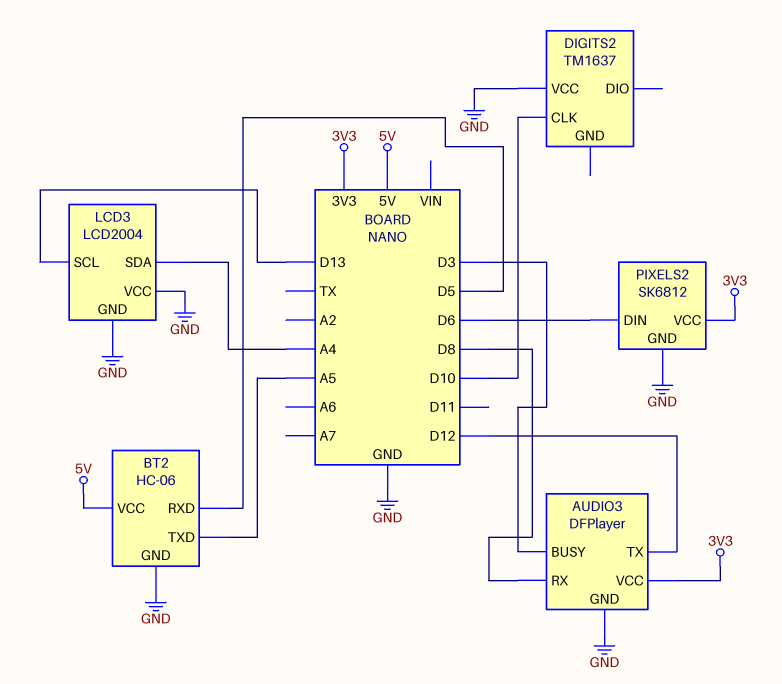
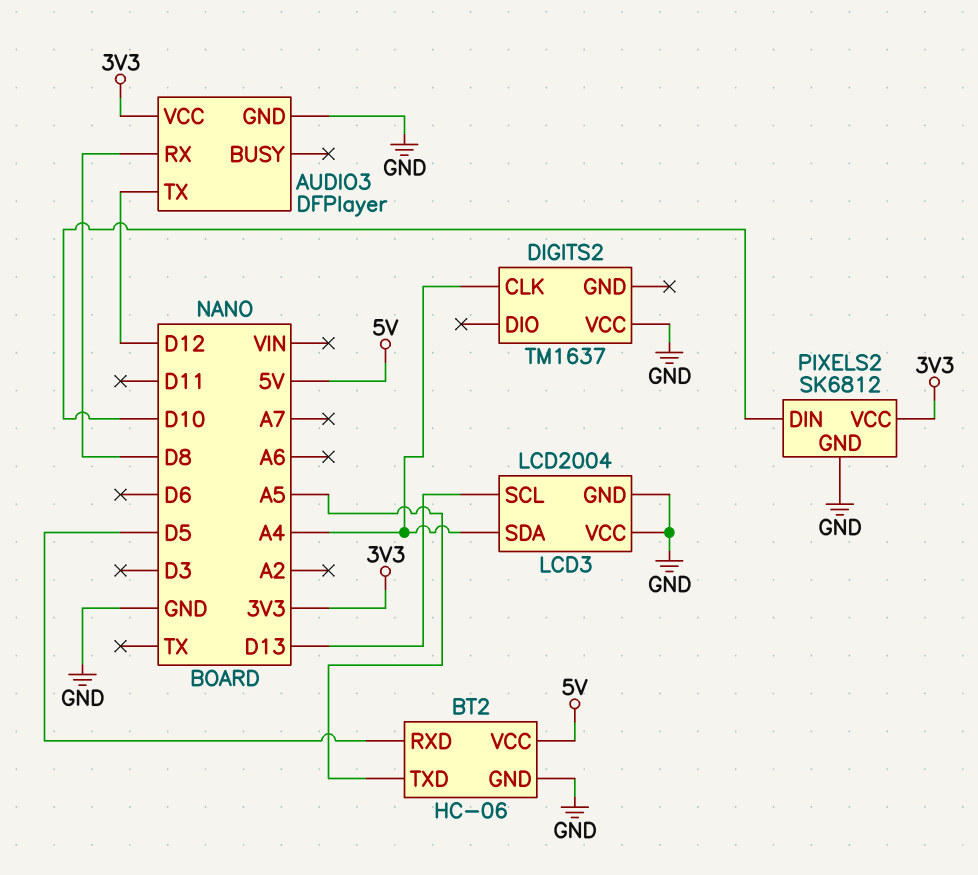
AUDIO3 pin BUSY: D3 -> none
DIGITS2 pin CLK: D10 -> A4
PIXELS2 pin DIN: D6 -> D10

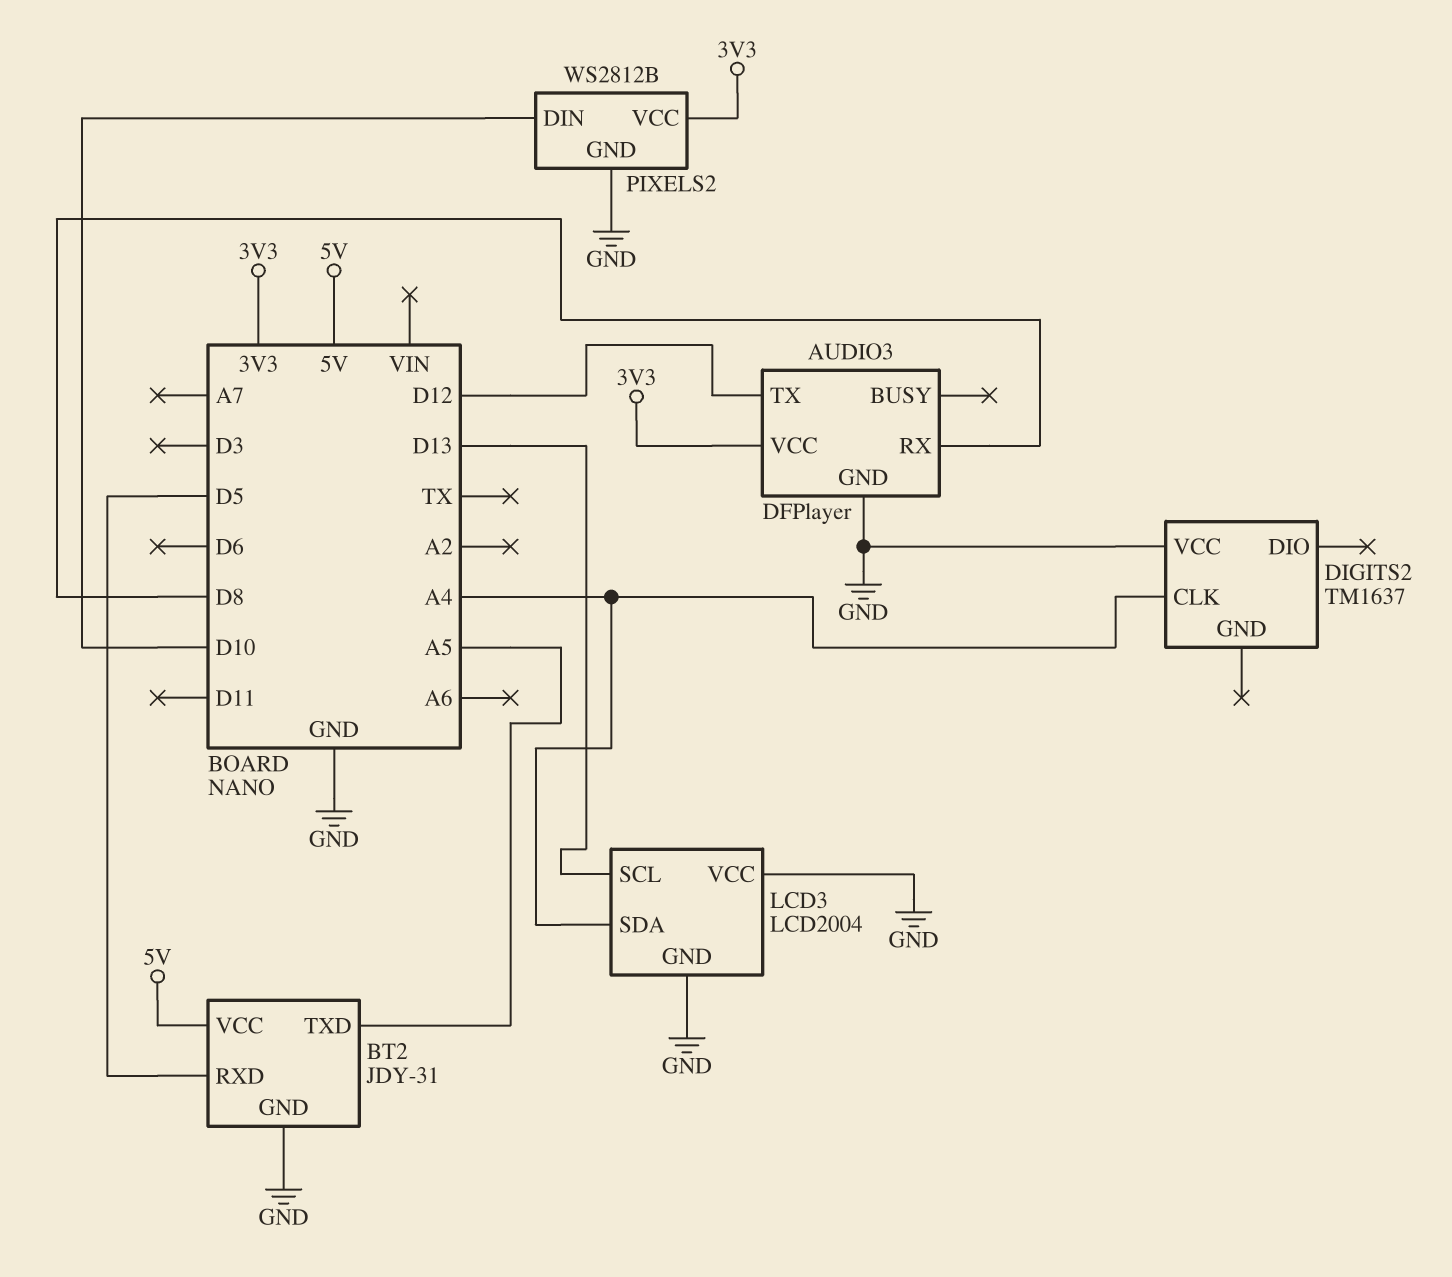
BT2: HC-06 -> JDY-31
PIXELS2: SK6812 -> WS2812B

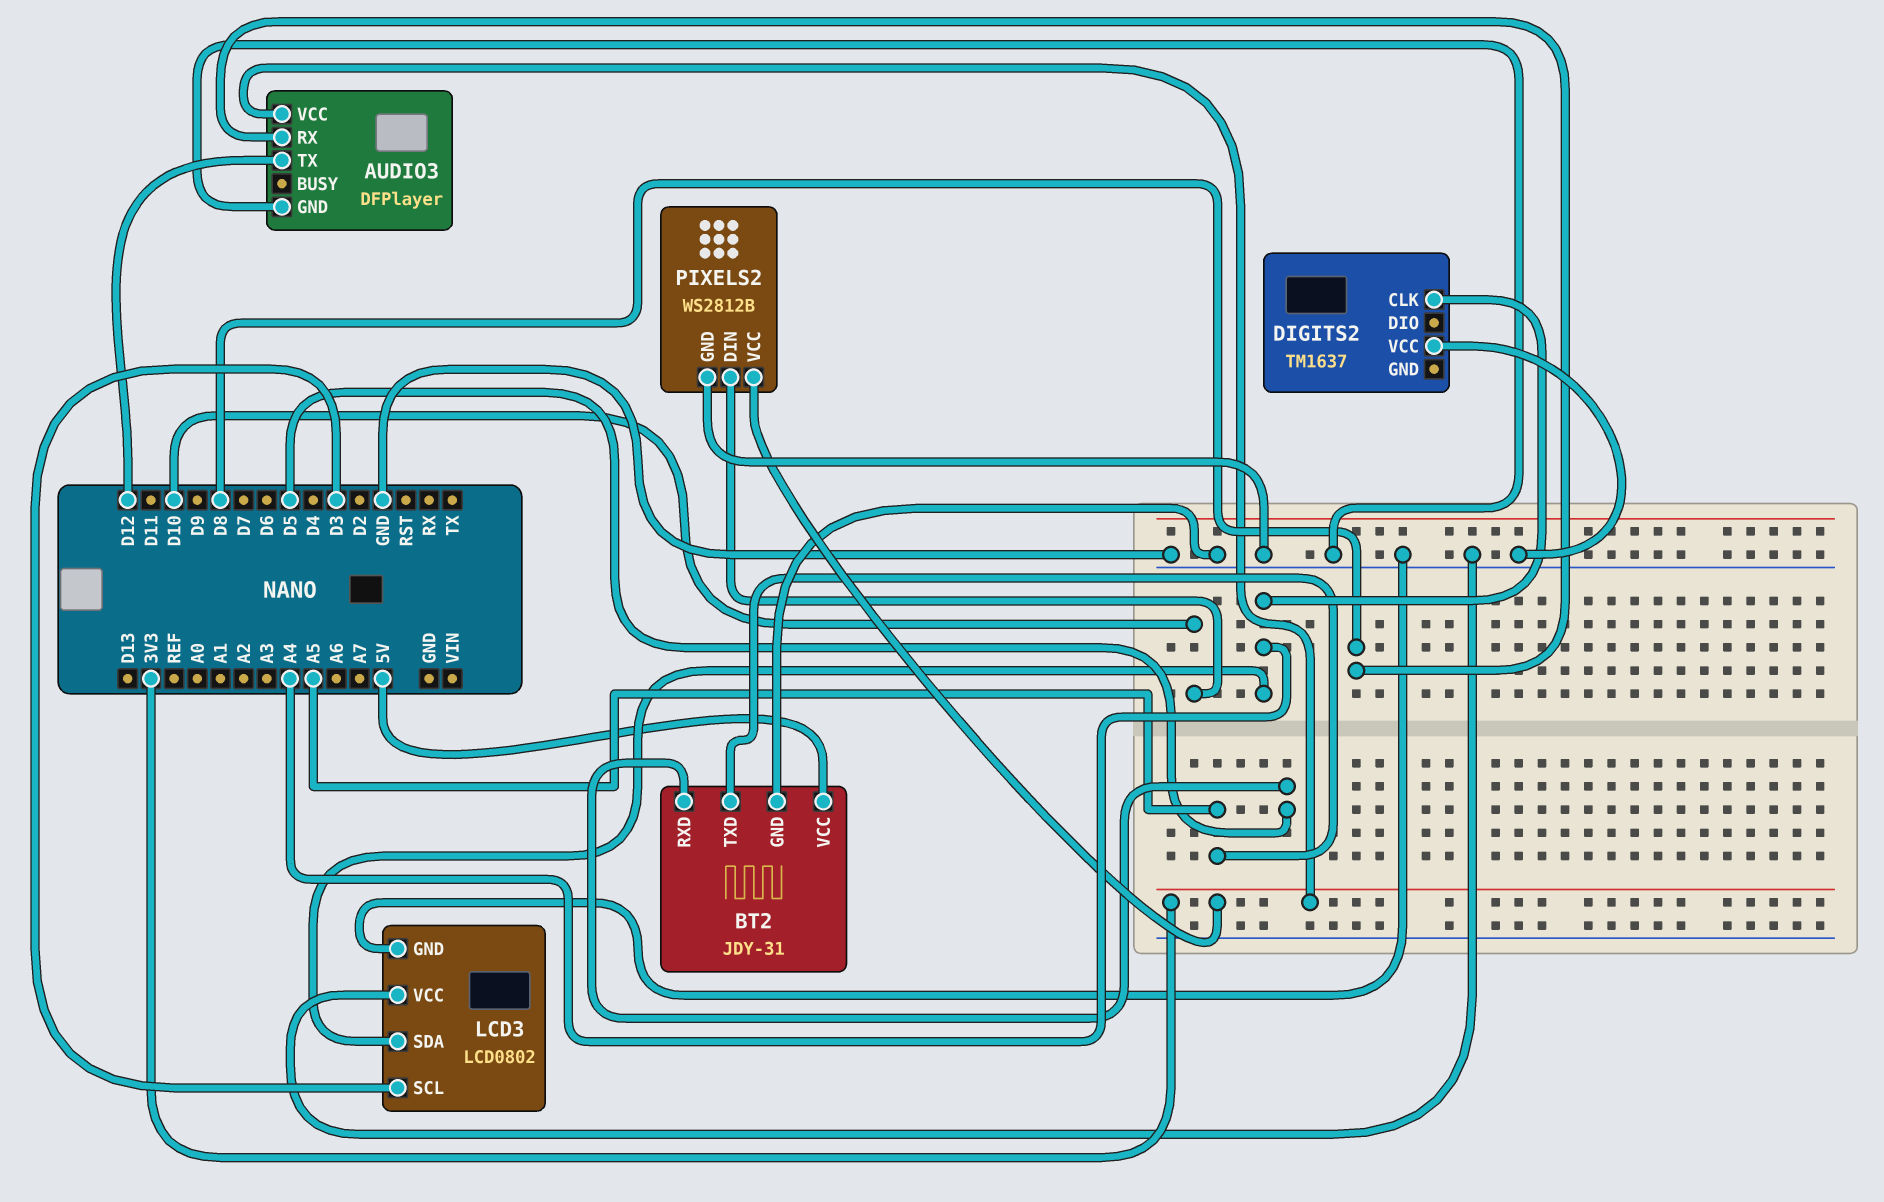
LCD3: LCD2004 -> LCD0802
LCD3 pin SCL: D13 -> D3

